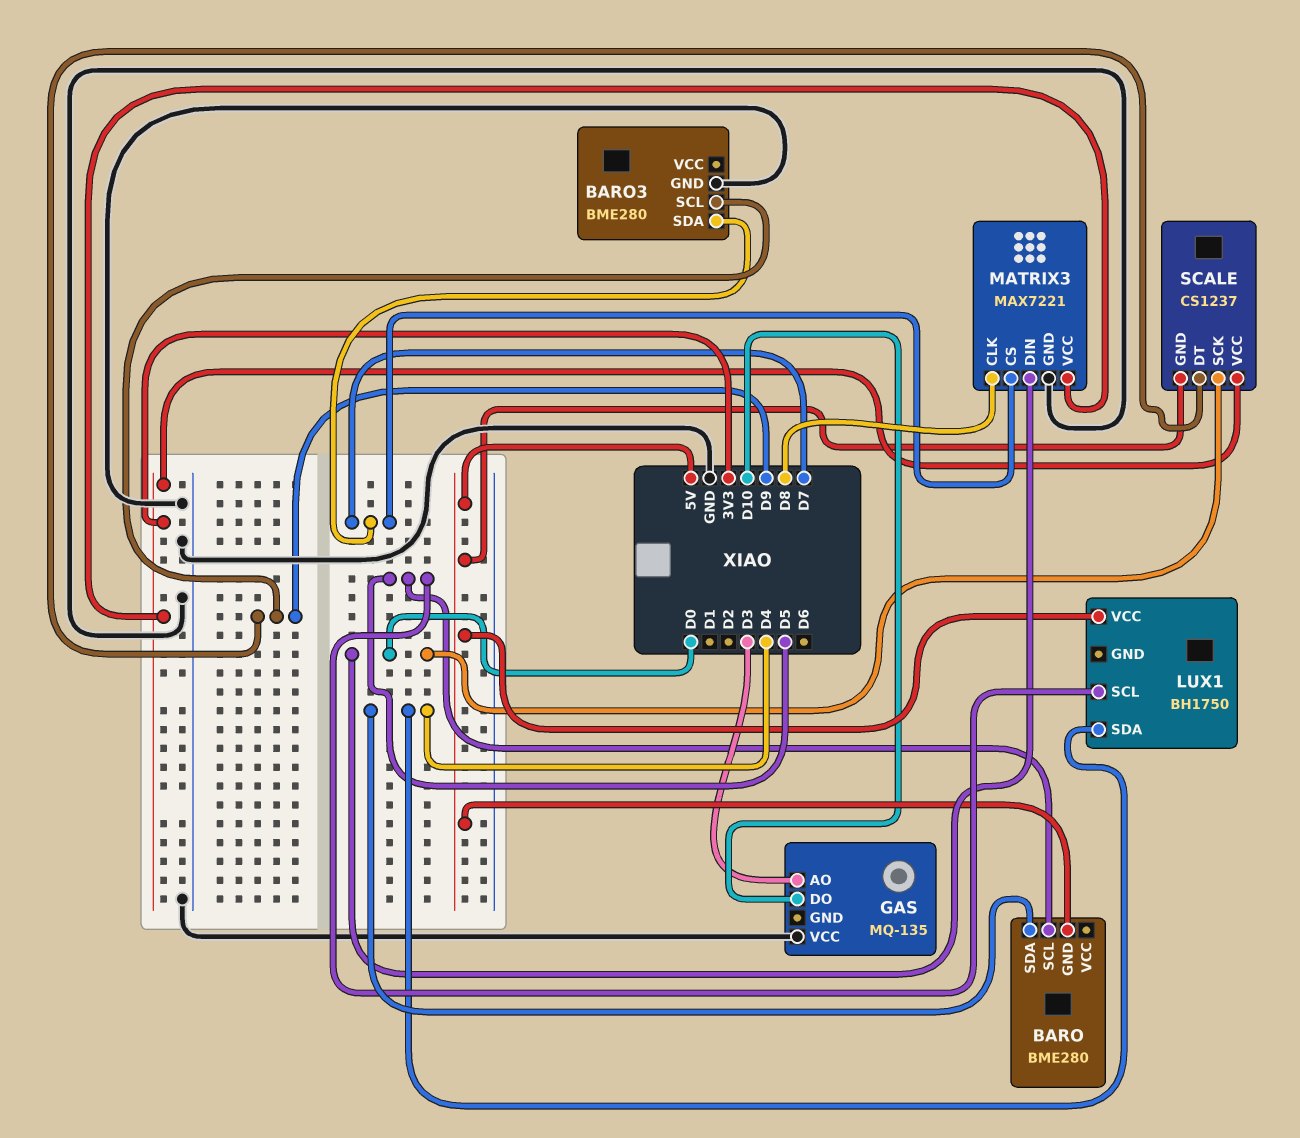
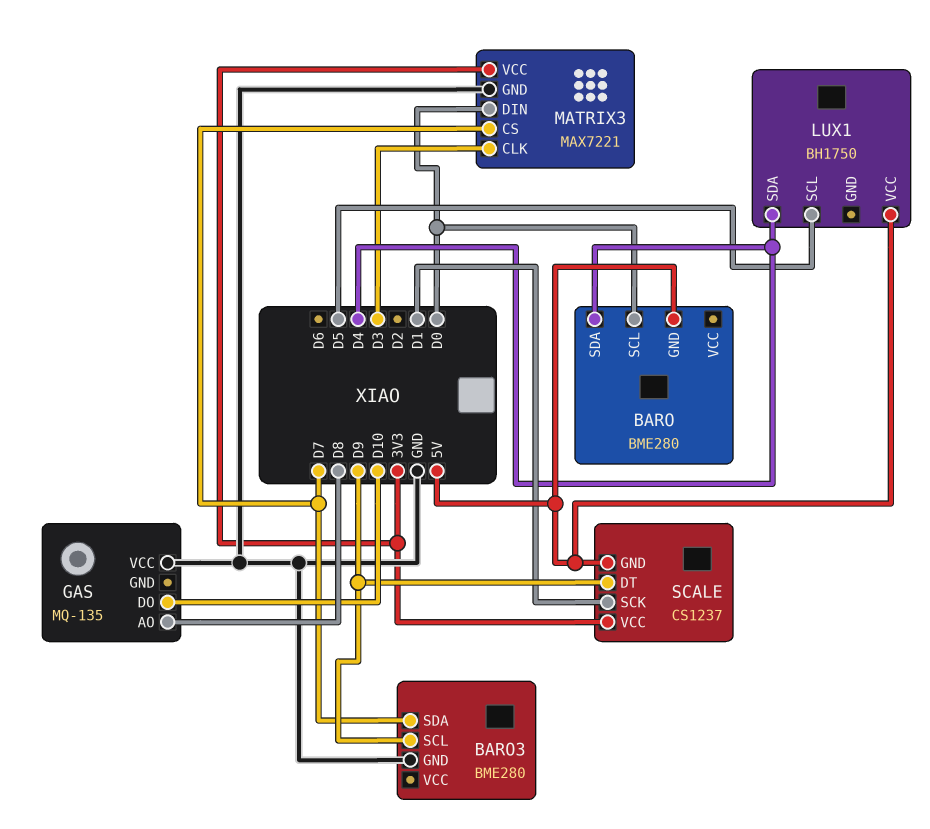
BARO pin SCL: D5 -> D0
GAS pin AO: D3 -> D8
MATRIX3 pin CLK: D8 -> D3
SCALE pin SCK: D0 -> D1

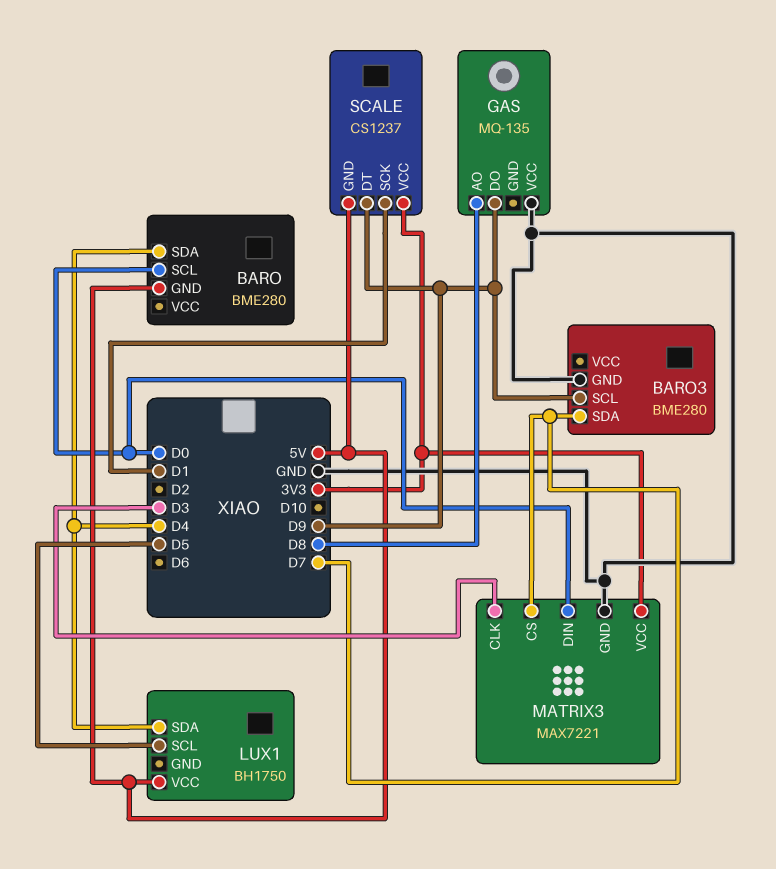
GAS pin DO: D10 -> D9

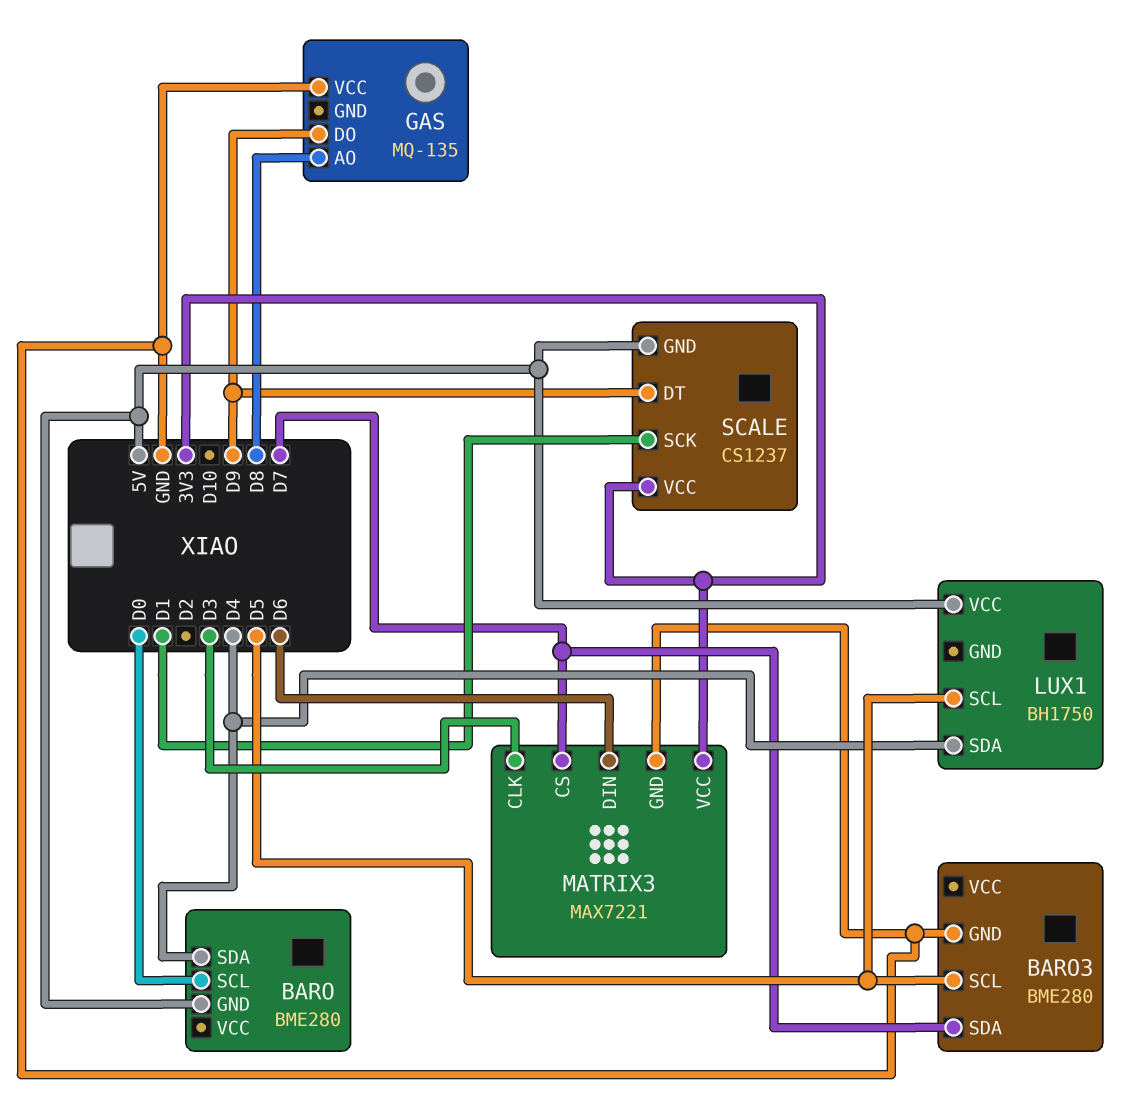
BARO3 pin SCL: D9 -> D5
MATRIX3 pin DIN: D0 -> D6

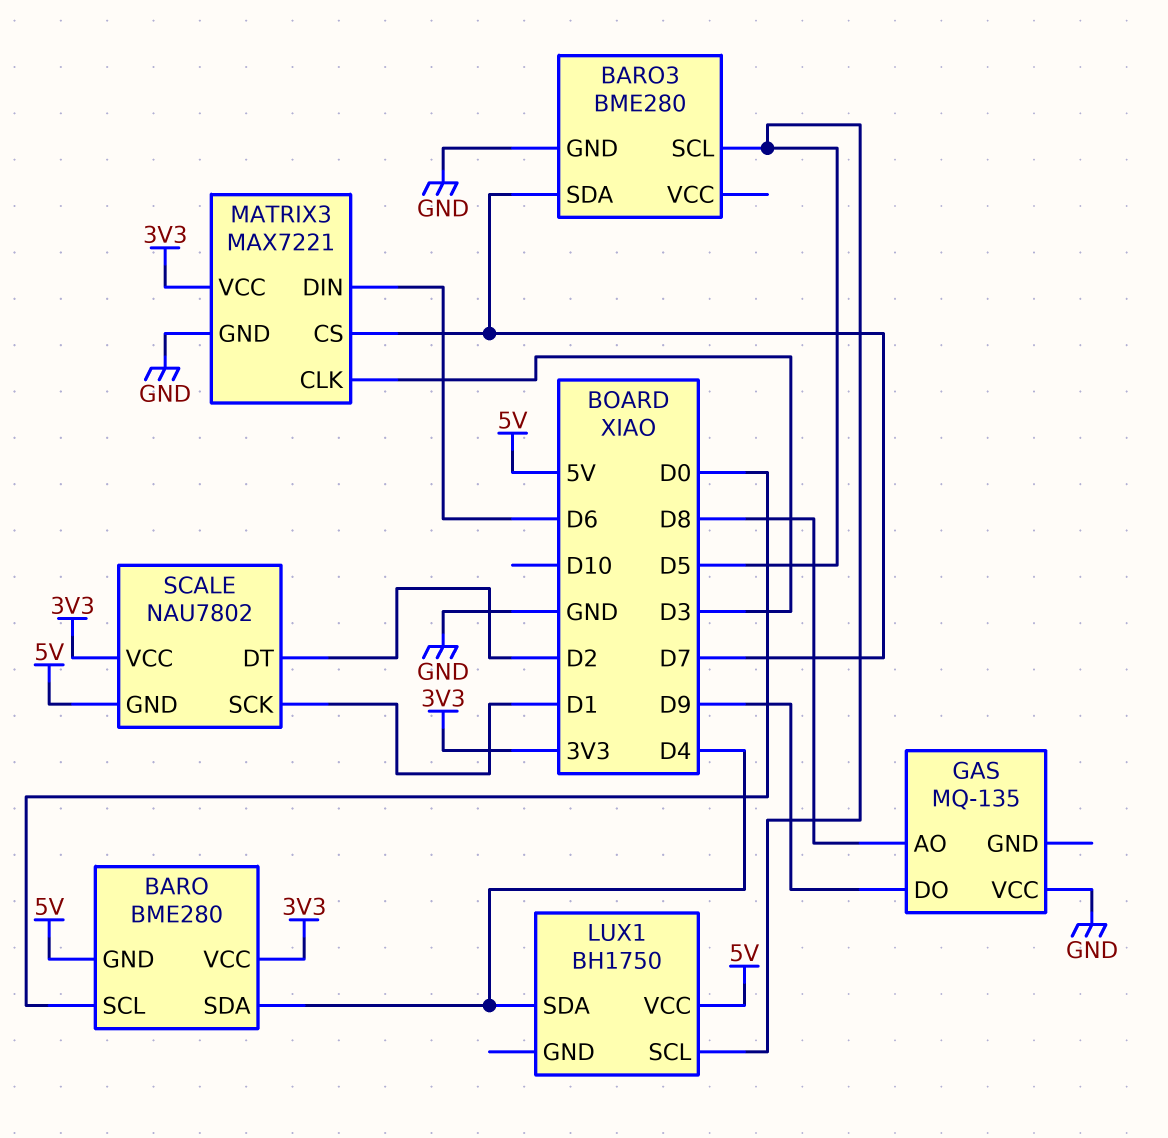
BARO pin VCC: none -> 3V3
SCALE: CS1237 -> NAU7802
SCALE pin DT: D9 -> D2

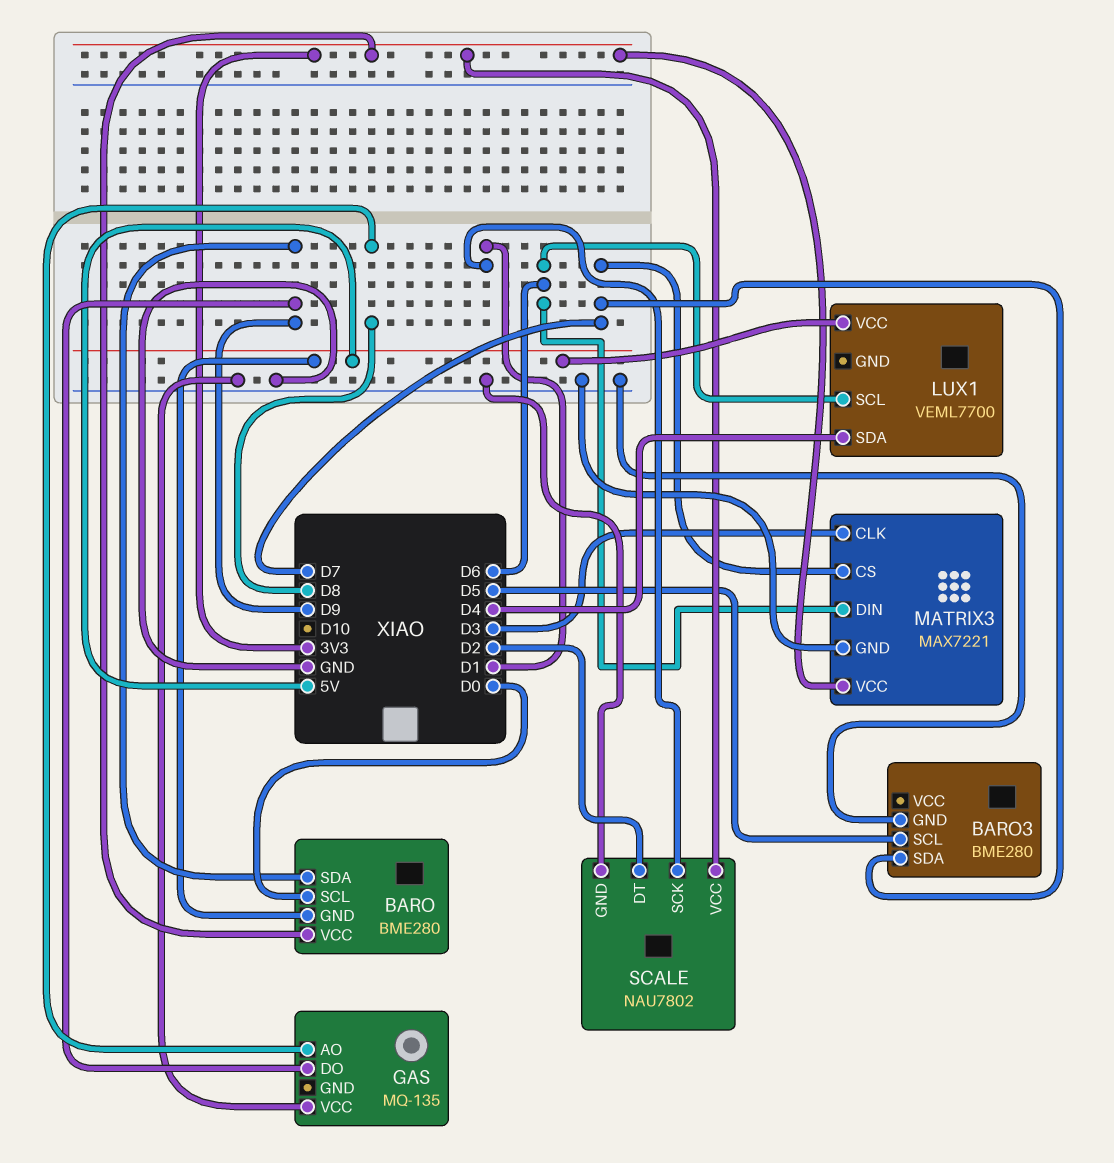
BARO pin SDA: D4 -> D9
LUX1: BH1750 -> VEML7700
LUX1 pin SCL: D5 -> D6
SCALE pin GND: 5V -> GND

